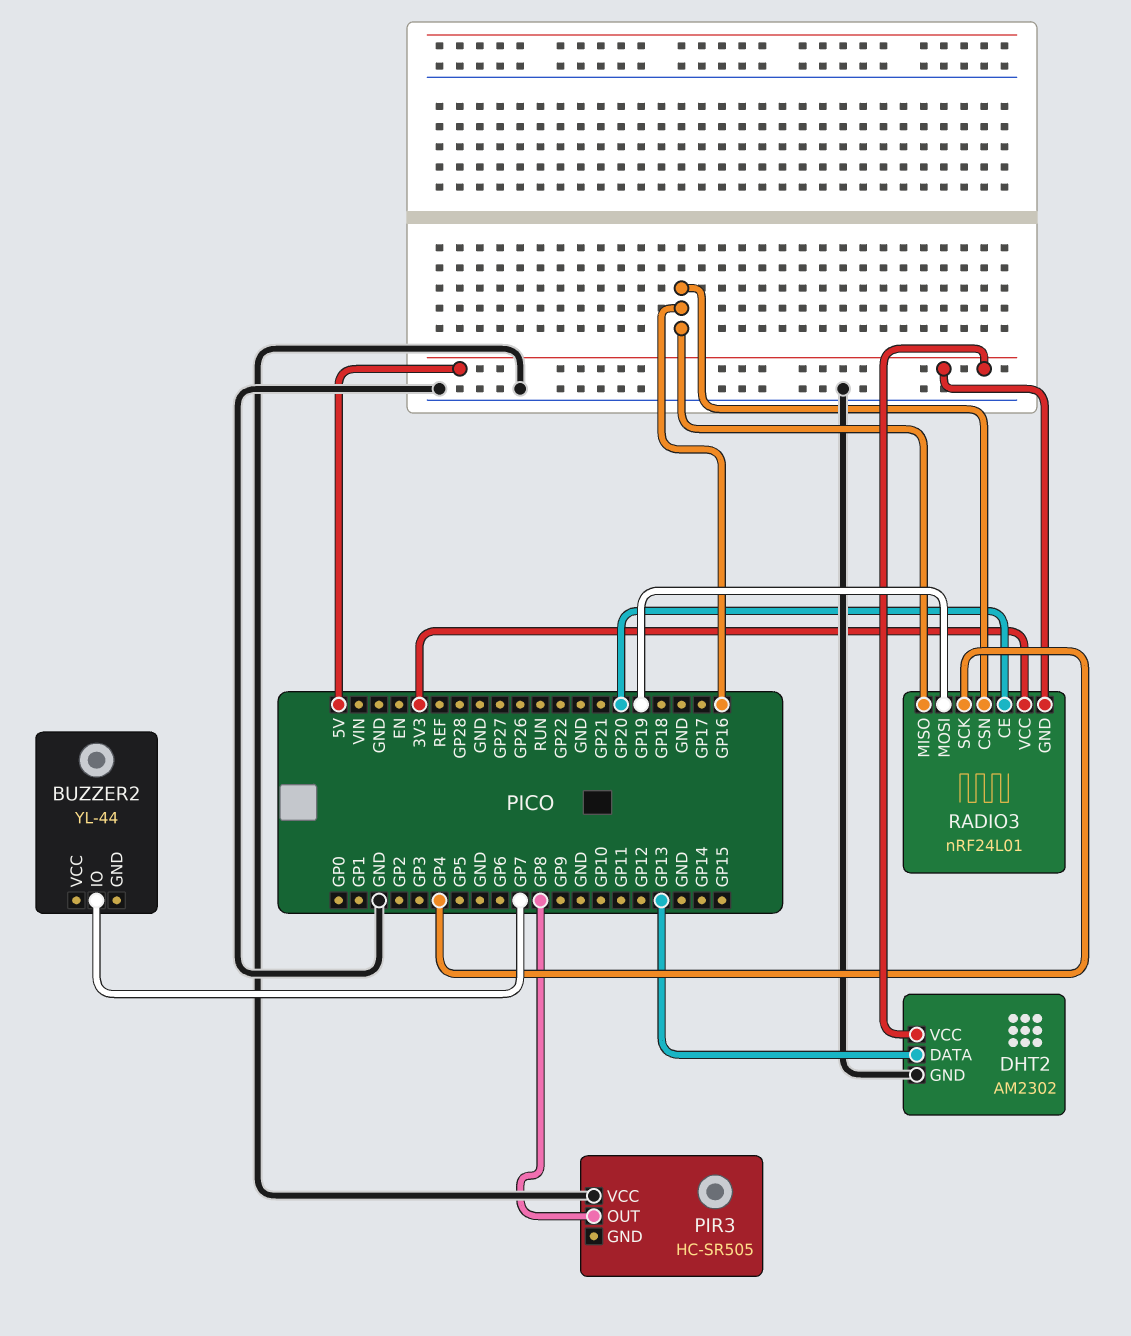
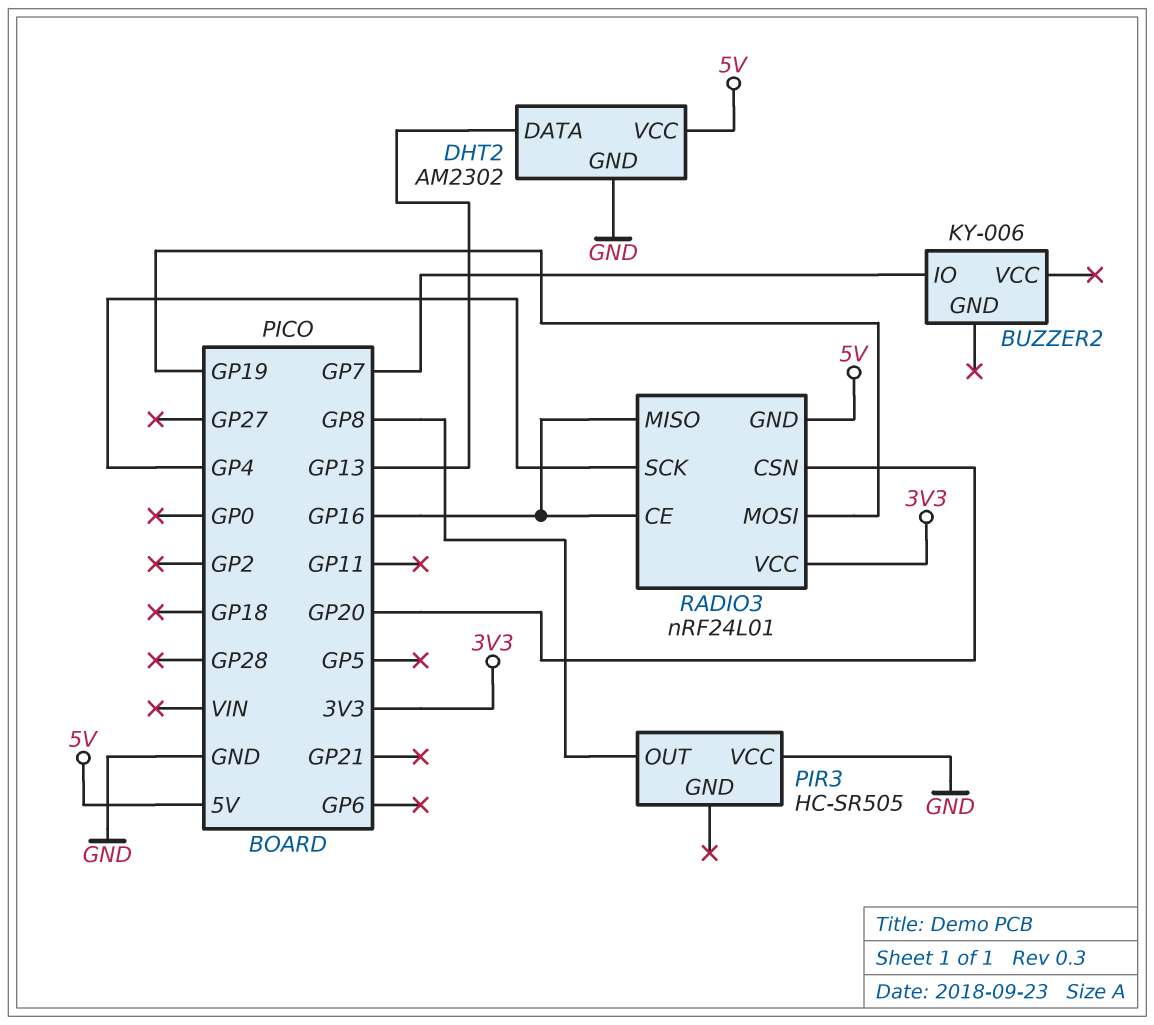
BUZZER2: YL-44 -> KY-006
RADIO3 pin CE: GP20 -> GP16
RADIO3 pin CSN: GP16 -> GP20

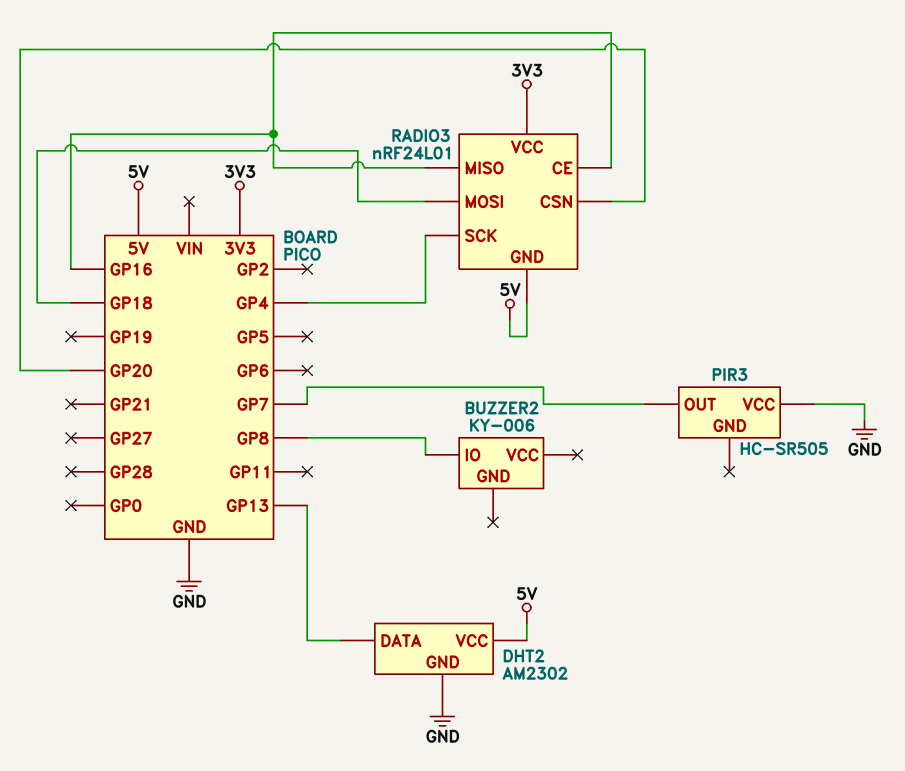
BUZZER2 pin IO: GP7 -> GP8
PIR3 pin OUT: GP8 -> GP7
RADIO3 pin MOSI: GP19 -> GP18

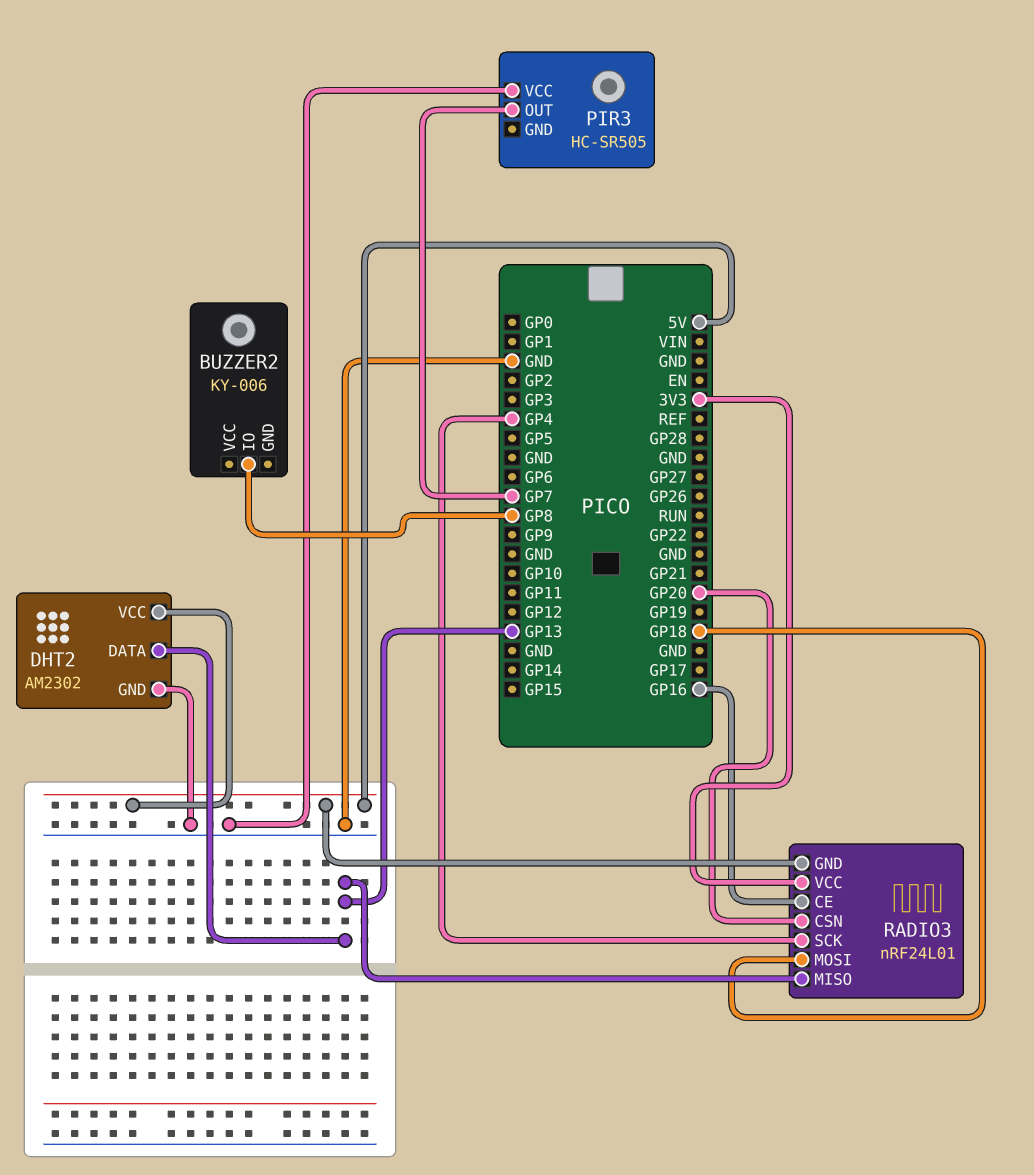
RADIO3 pin MISO: GP16 -> GP13

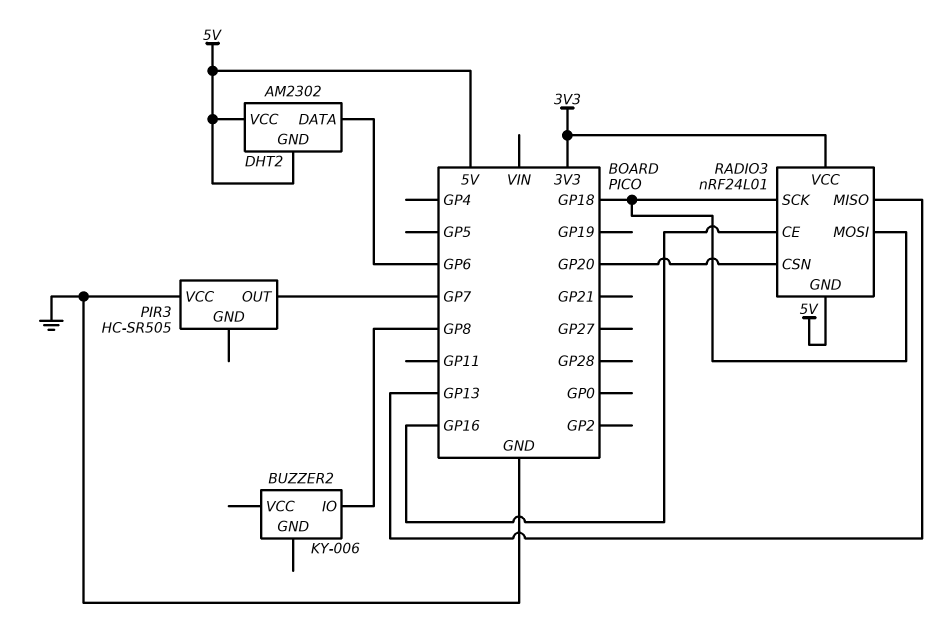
DHT2 pin DATA: GP13 -> GP6
DHT2 pin GND: GND -> 5V
RADIO3 pin SCK: GP4 -> GP18

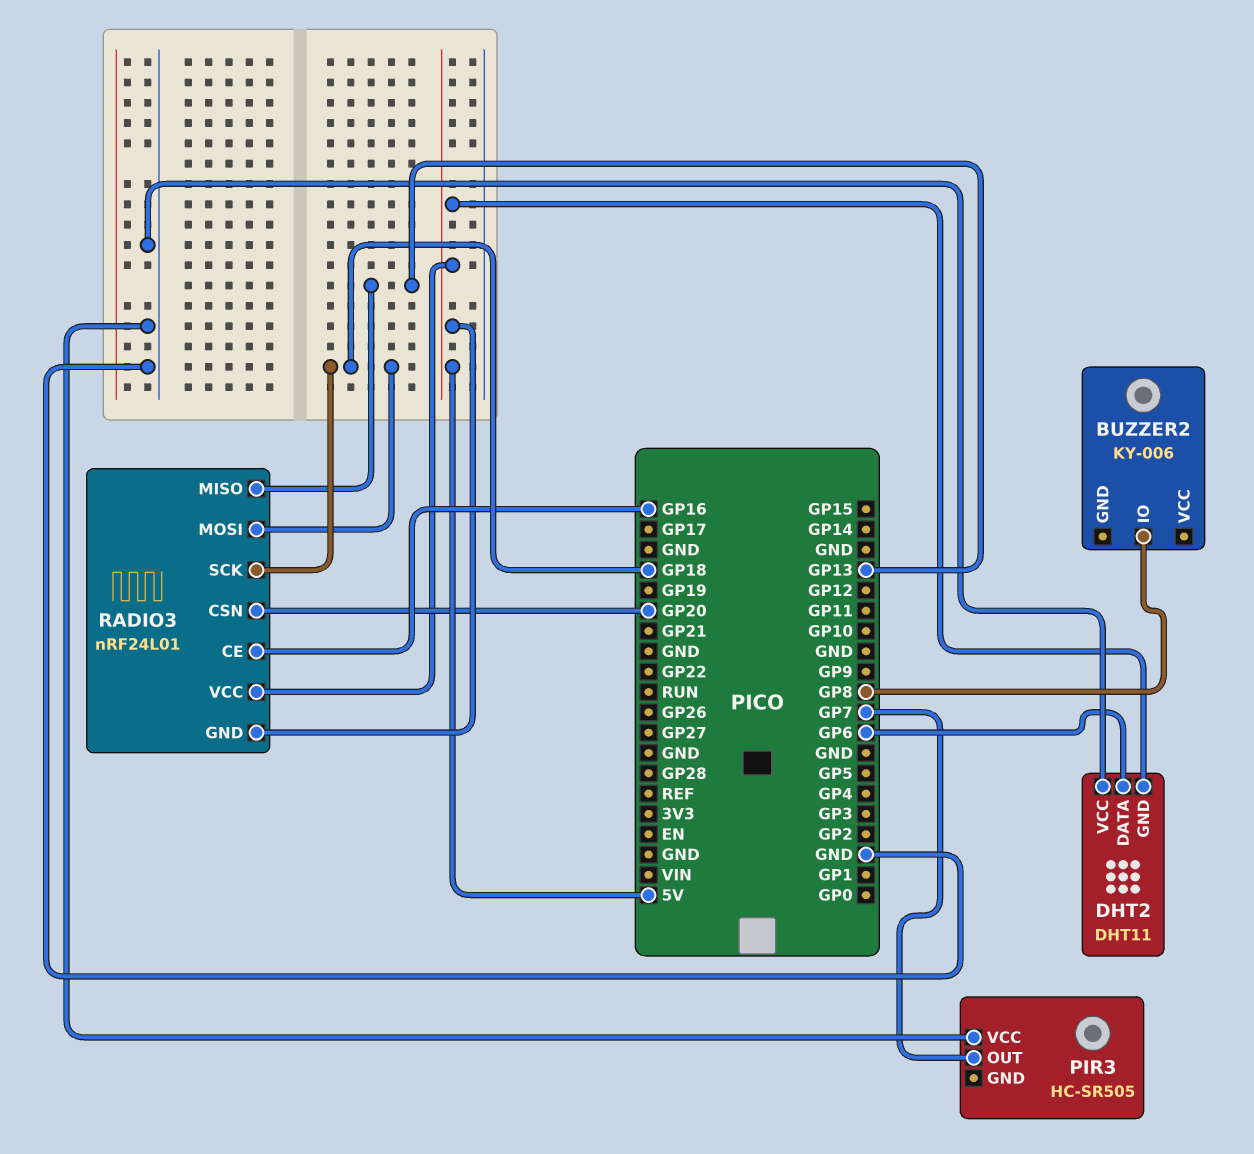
DHT2: AM2302 -> DHT11
DHT2 pin VCC: 5V -> GND
RADIO3 pin VCC: 3V3 -> 5V

